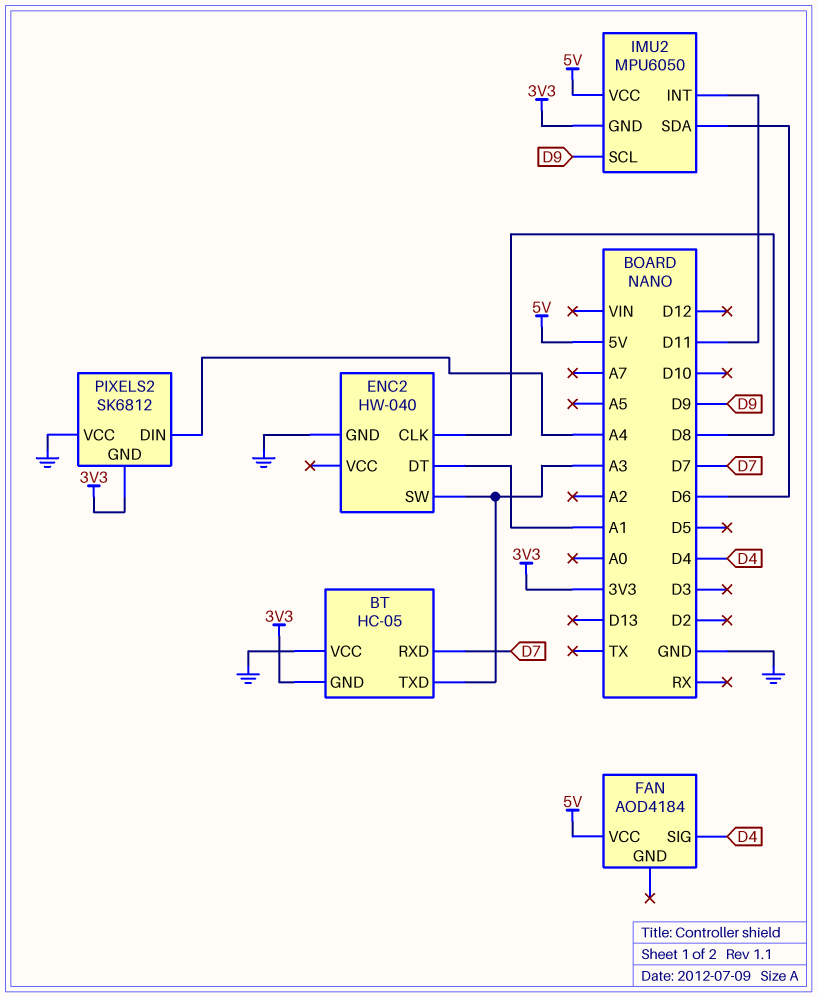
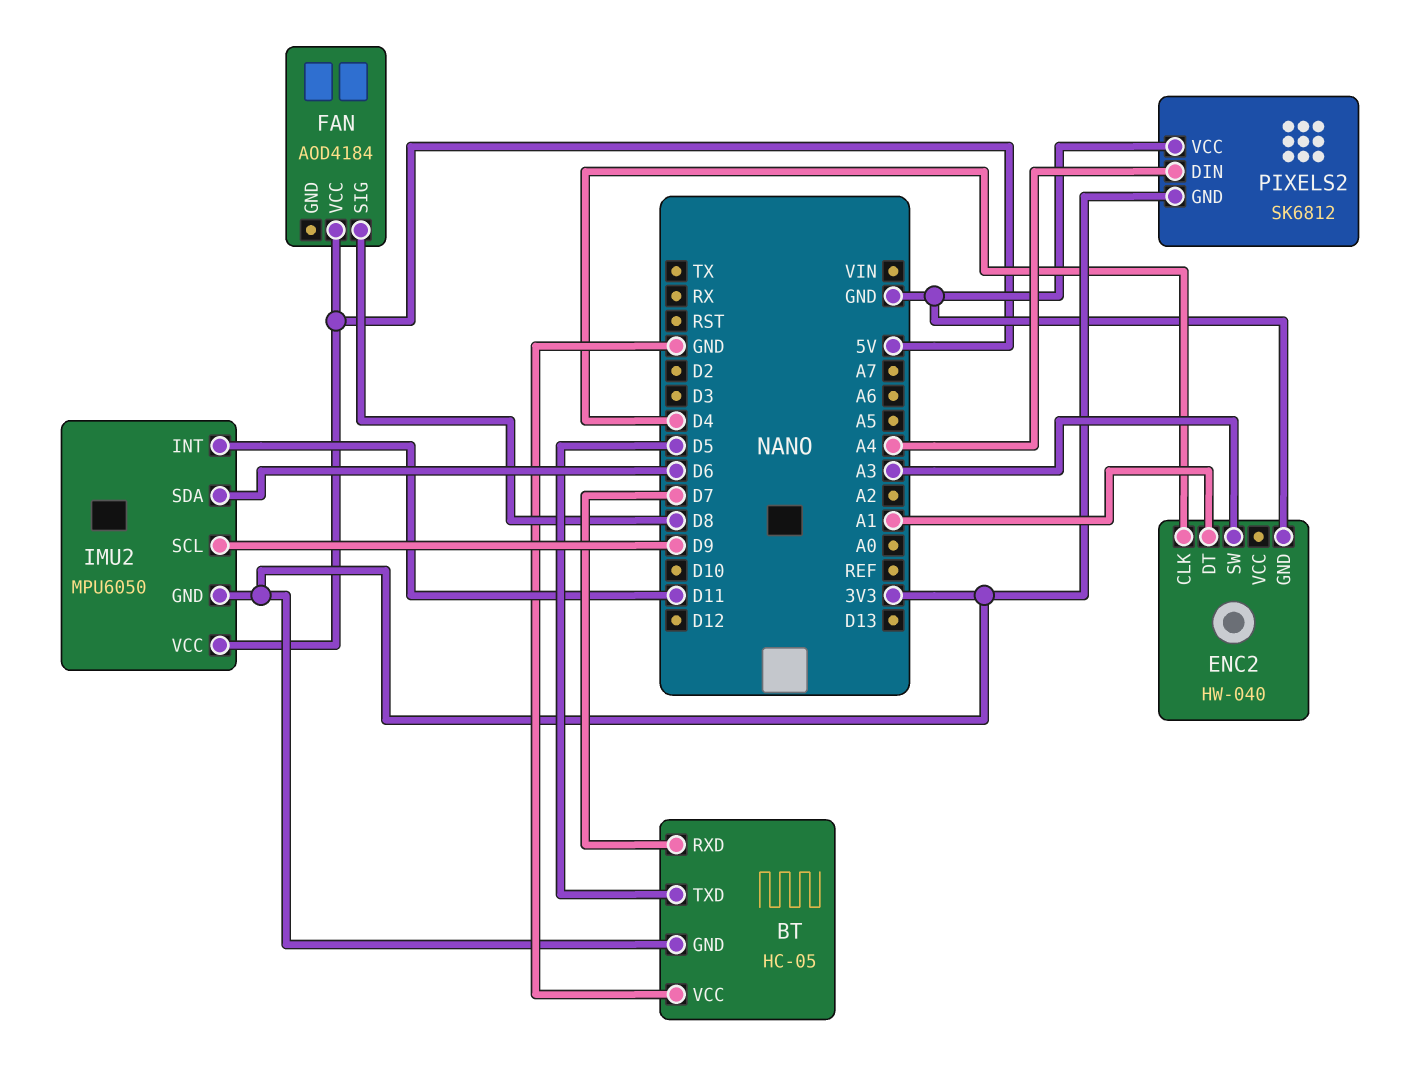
BT pin TXD: A3 -> D5
ENC2 pin CLK: D8 -> D4
FAN pin SIG: D4 -> D8

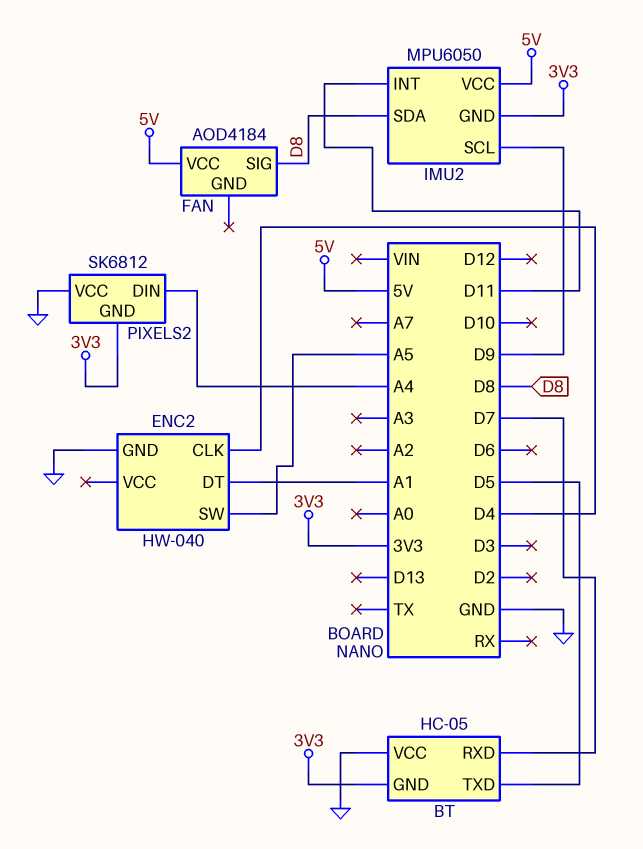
ENC2 pin SW: A3 -> A5
IMU2 pin SDA: D6 -> D8

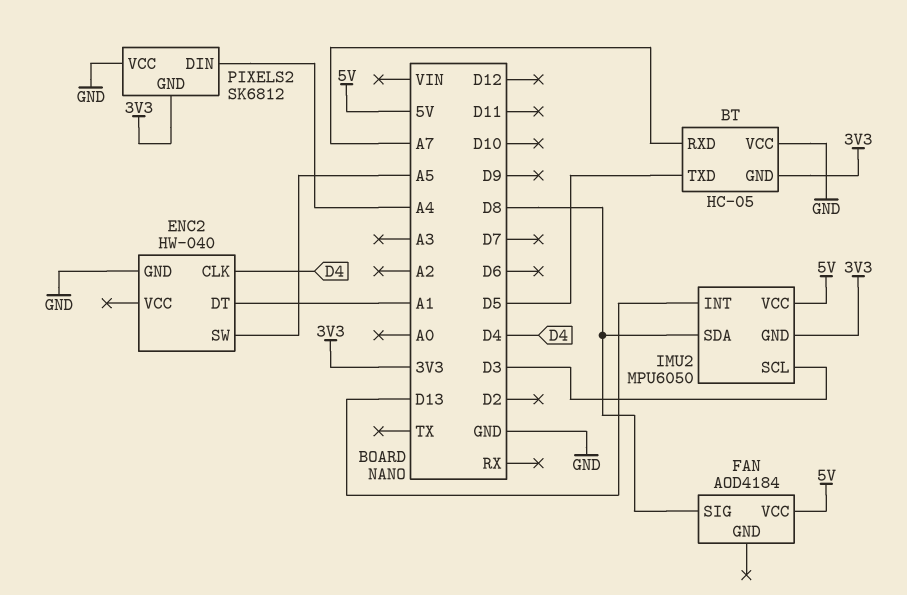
BT pin RXD: D7 -> A7
IMU2 pin INT: D11 -> D13
IMU2 pin SCL: D9 -> D3

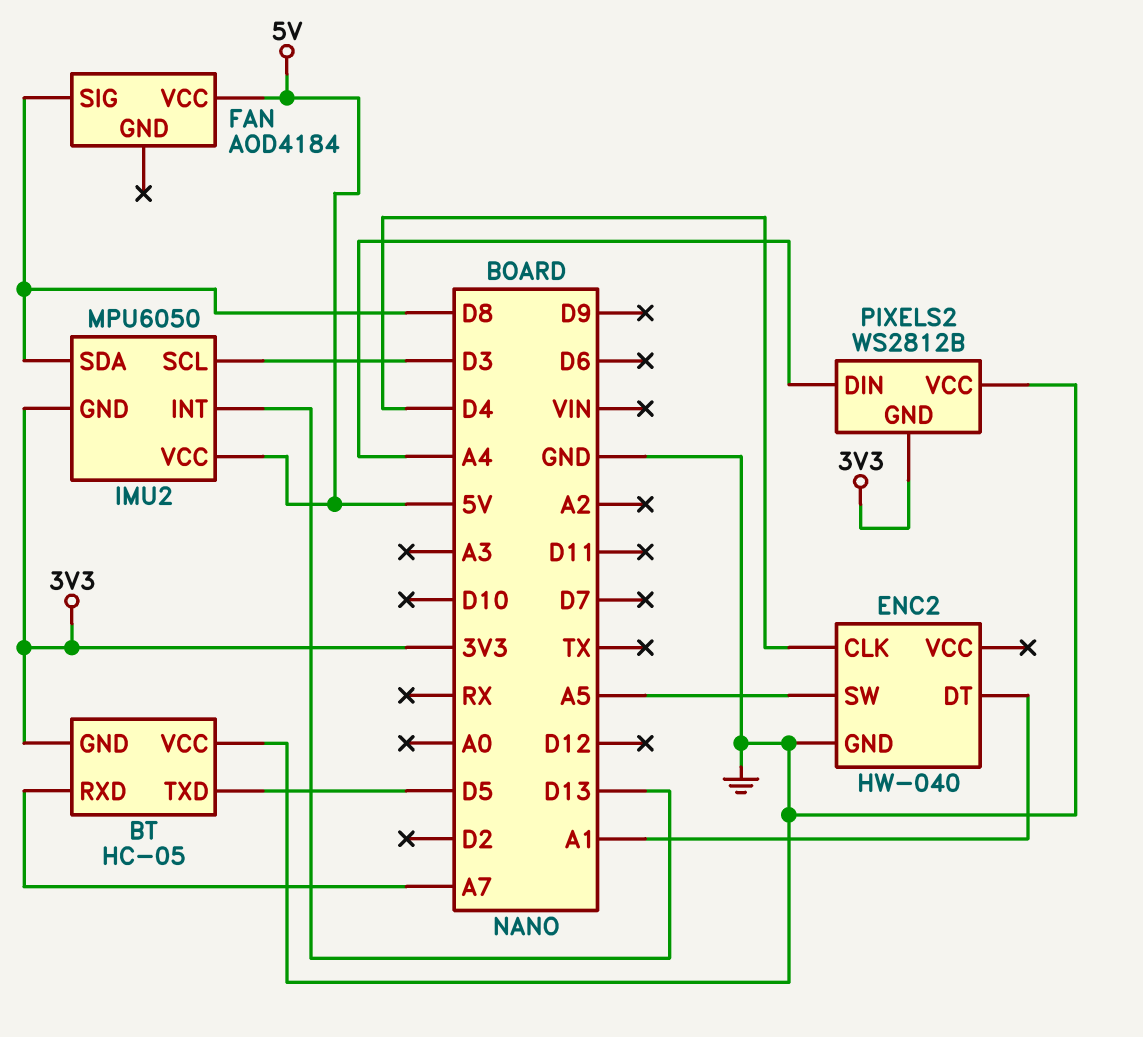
PIXELS2: SK6812 -> WS2812B

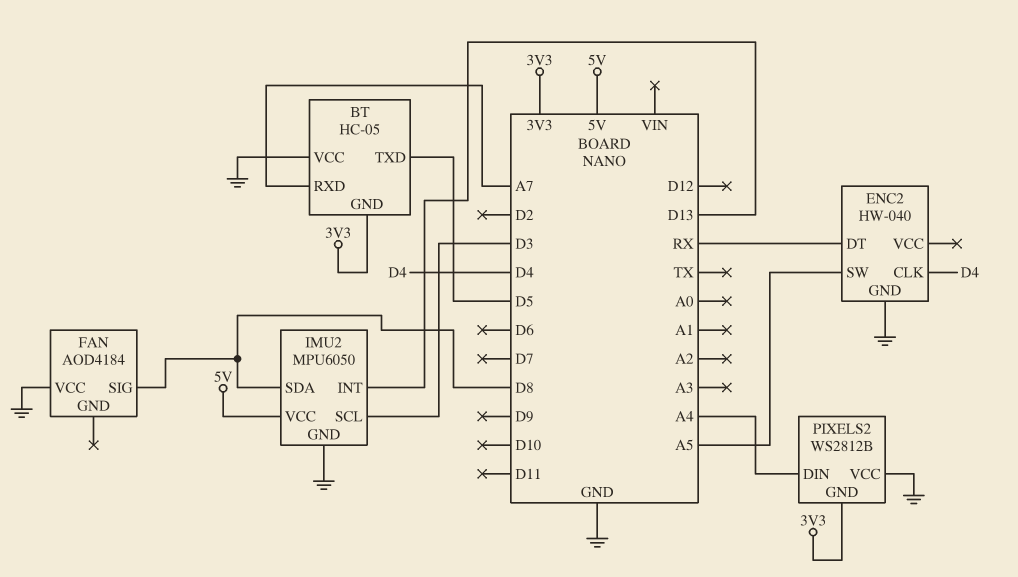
ENC2 pin DT: A1 -> RX
FAN pin VCC: 5V -> GND
IMU2 pin GND: 3V3 -> GND

